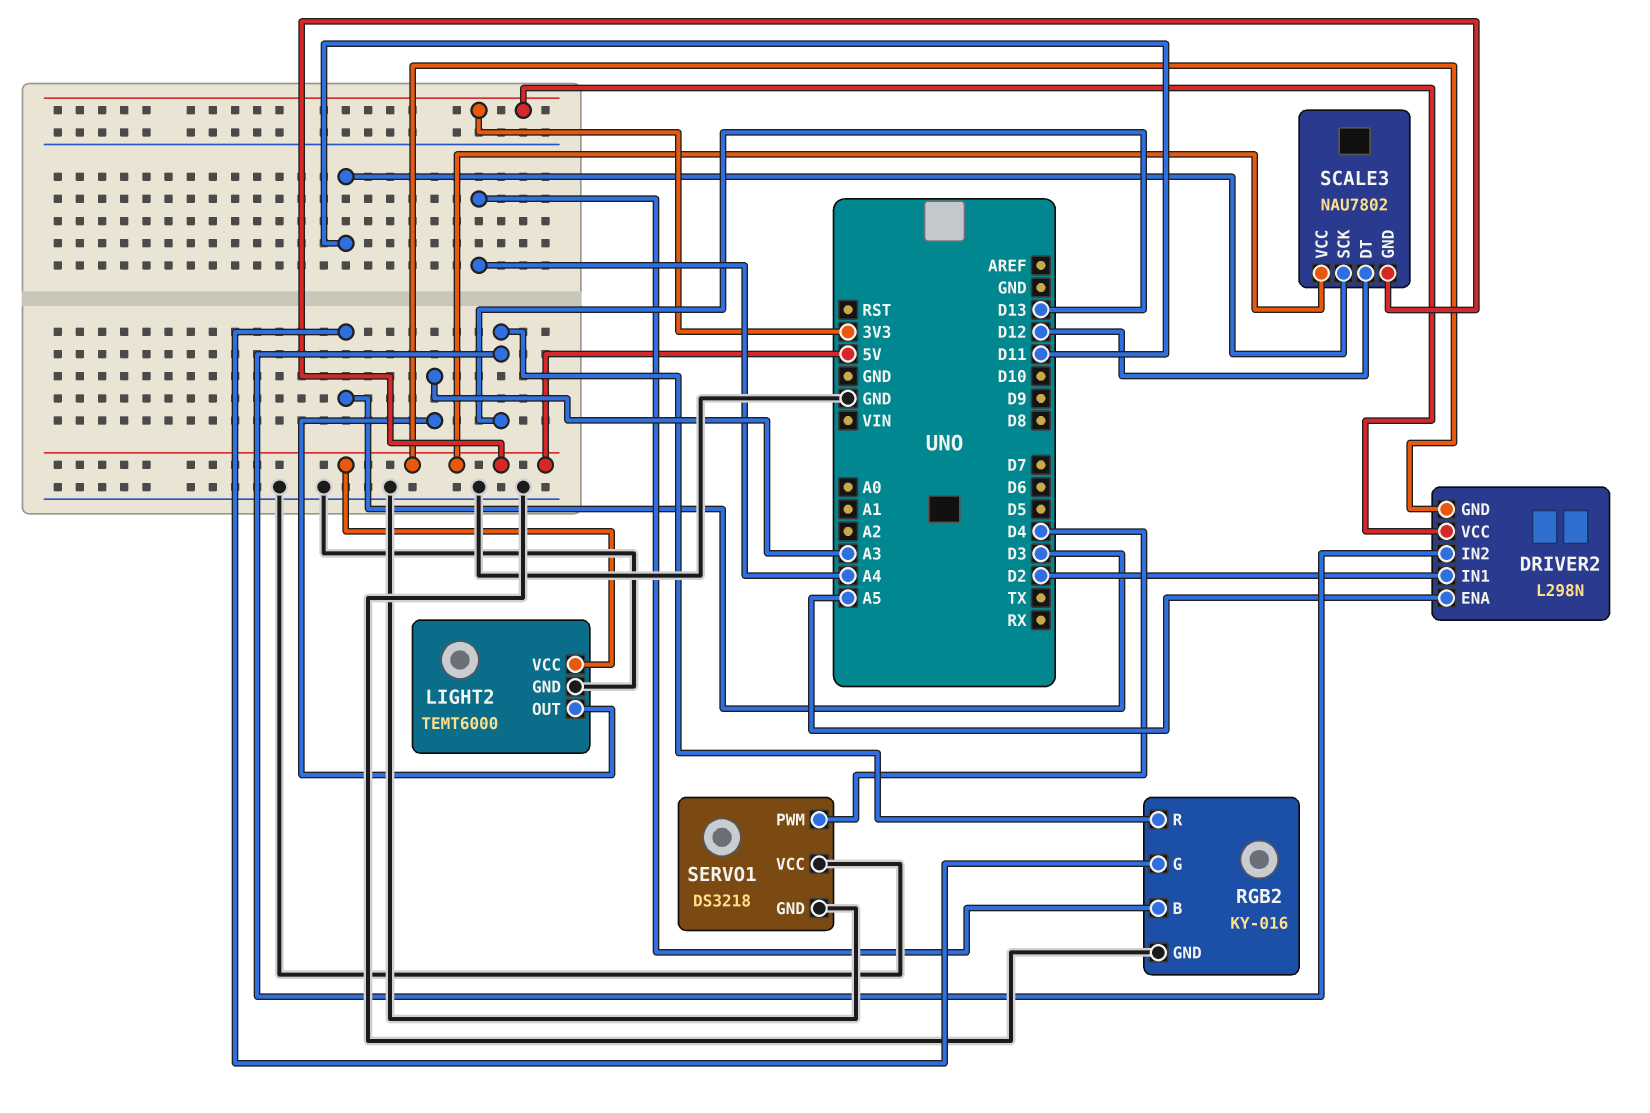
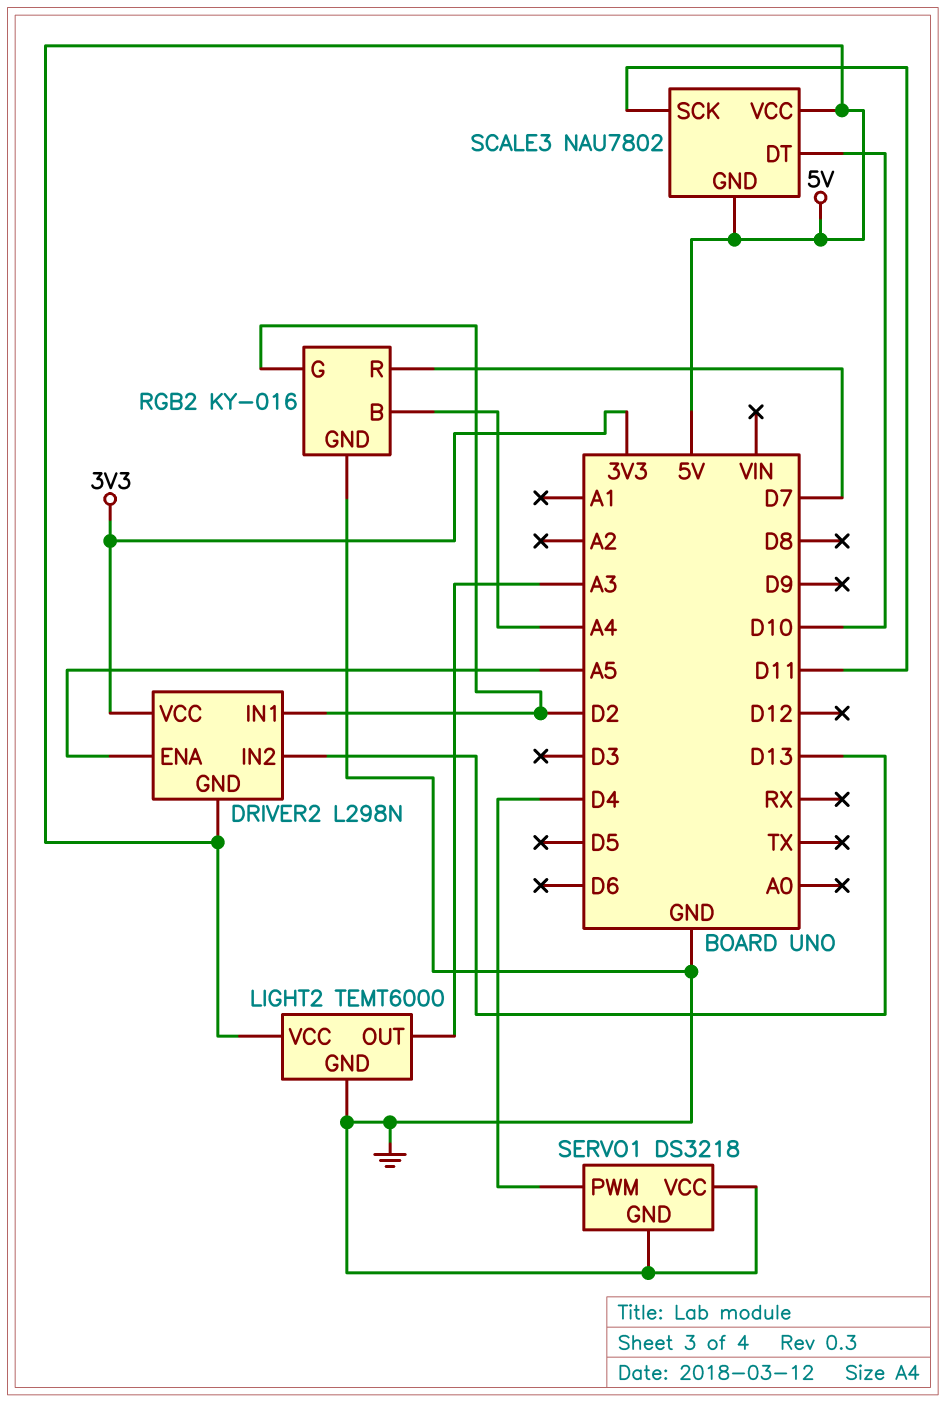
RGB2 pin G: D3 -> D2
RGB2 pin R: D13 -> D7
SCALE3 pin DT: D12 -> D10

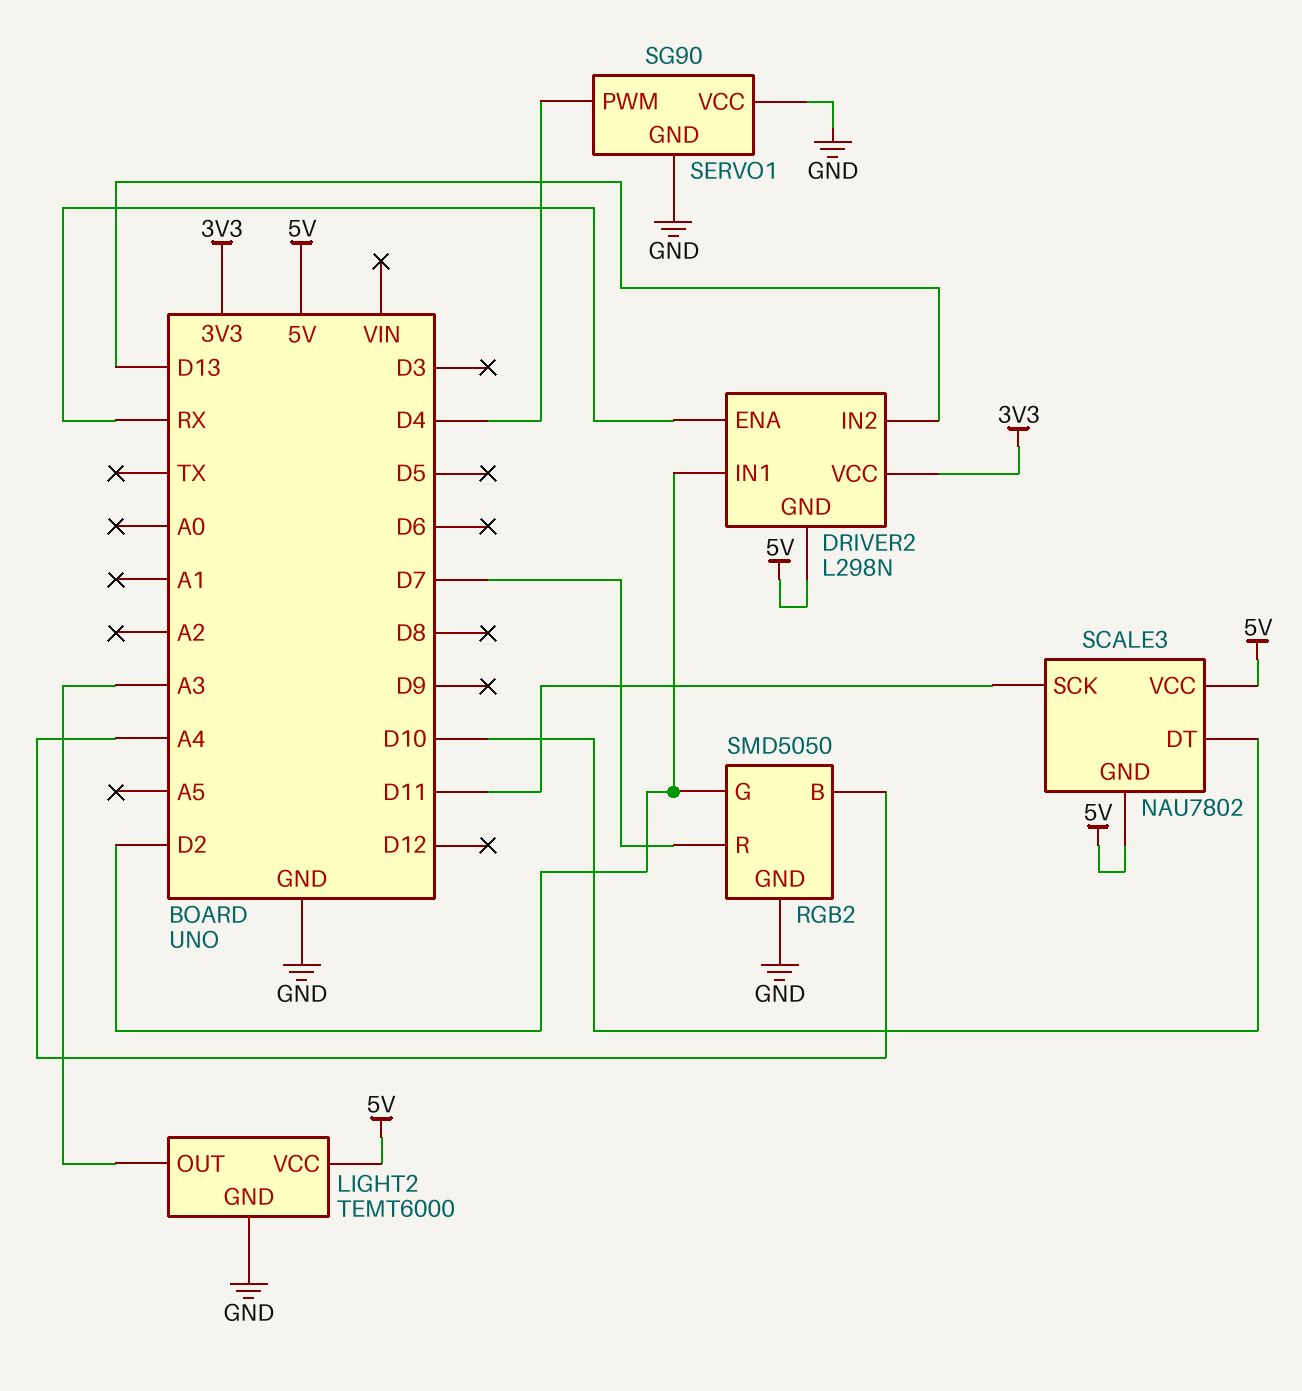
DRIVER2 pin ENA: A5 -> RX
RGB2: KY-016 -> SMD5050
SERVO1: DS3218 -> SG90

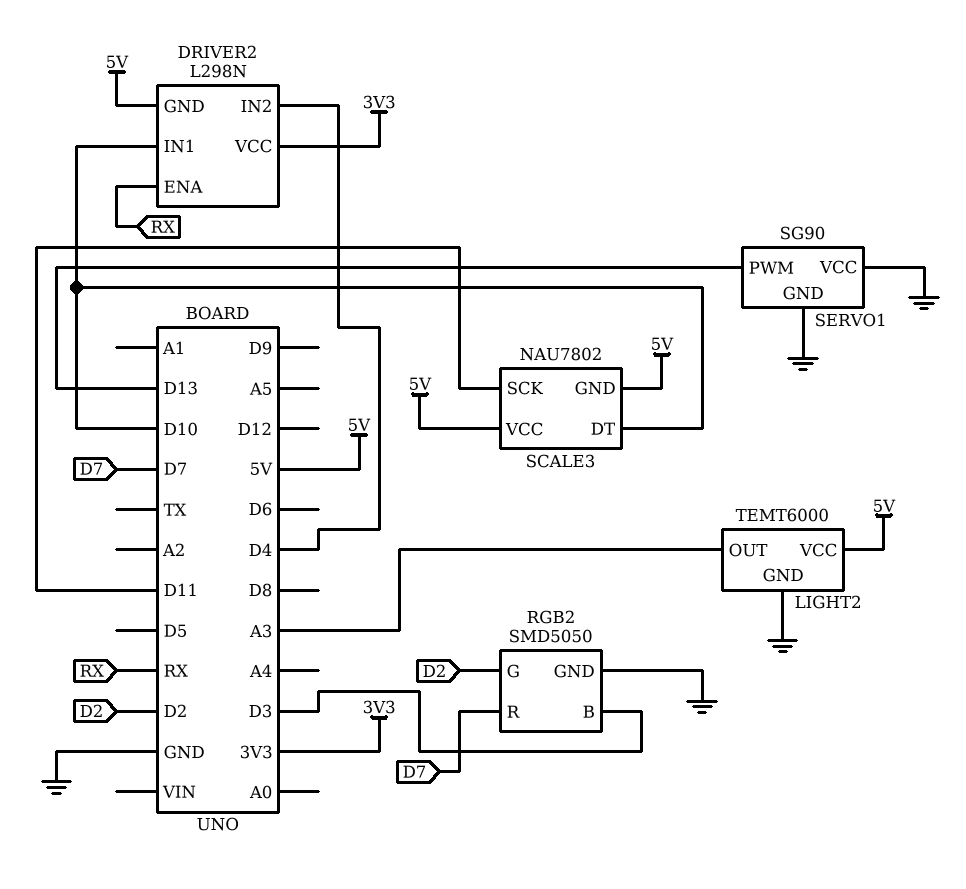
DRIVER2 pin IN1: D2 -> D10
DRIVER2 pin IN2: D13 -> D4
RGB2 pin B: A4 -> D3
SERVO1 pin PWM: D4 -> D13

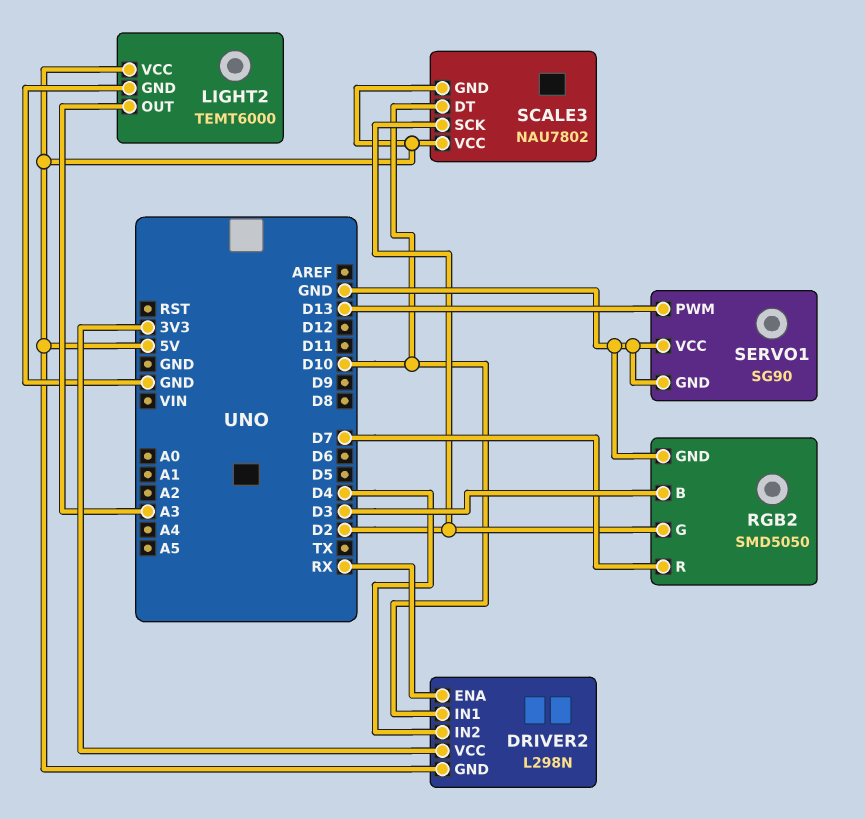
SCALE3 pin SCK: D11 -> D2

